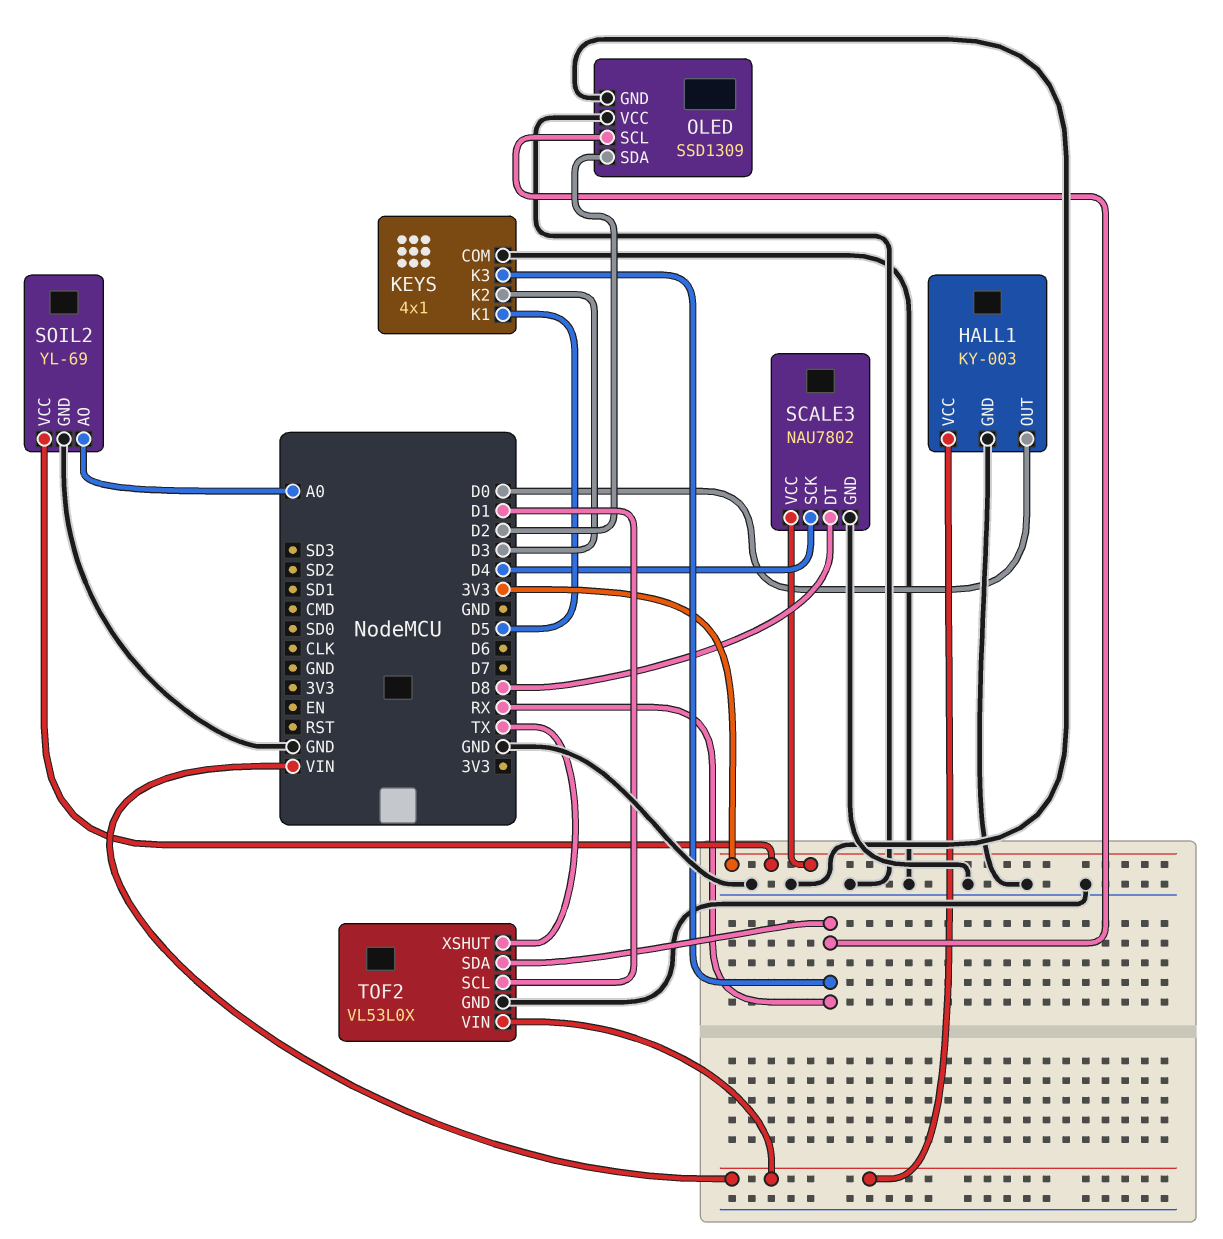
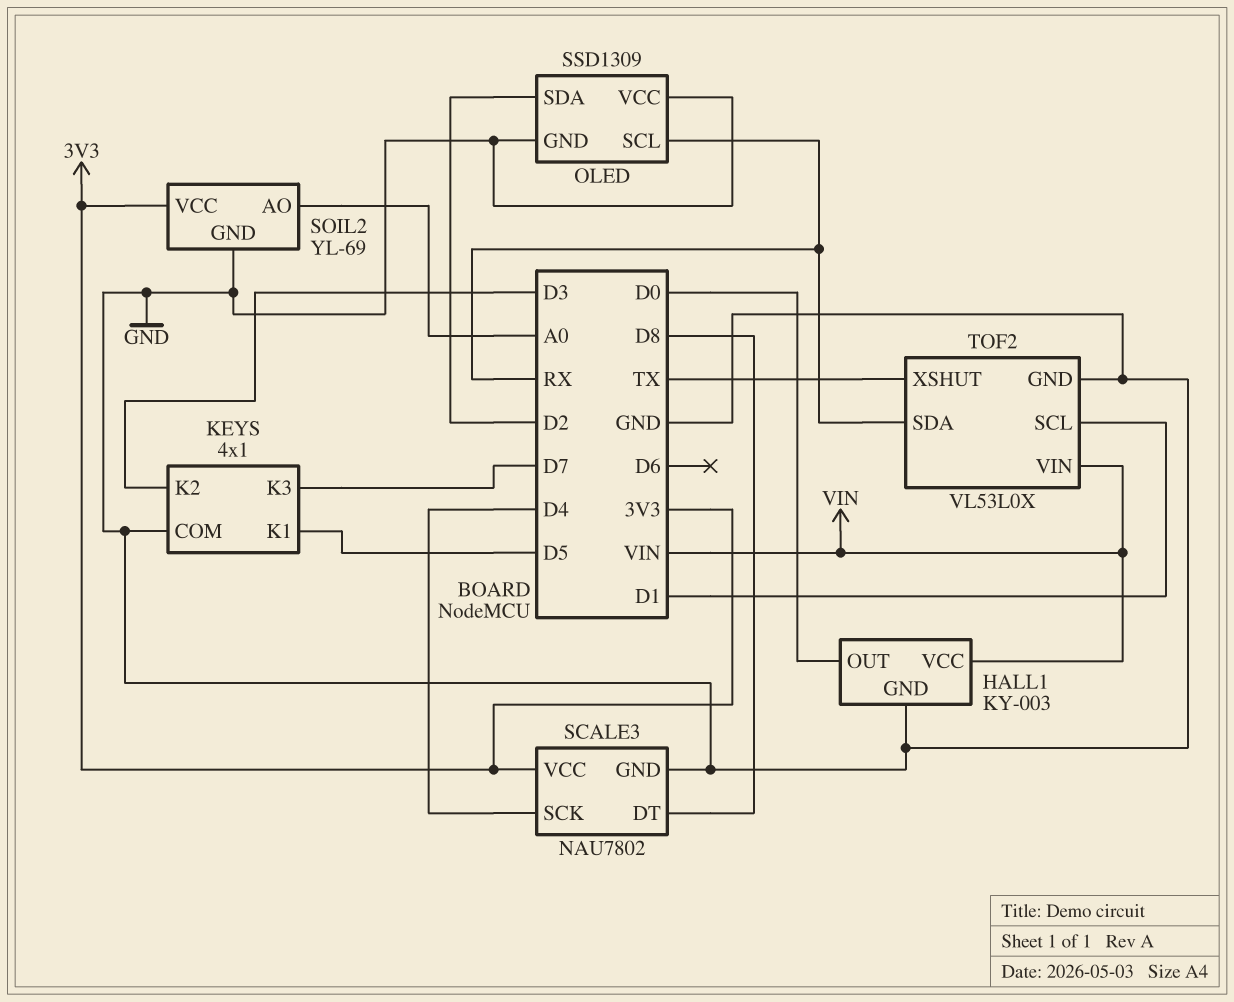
KEYS pin K3: RX -> D7

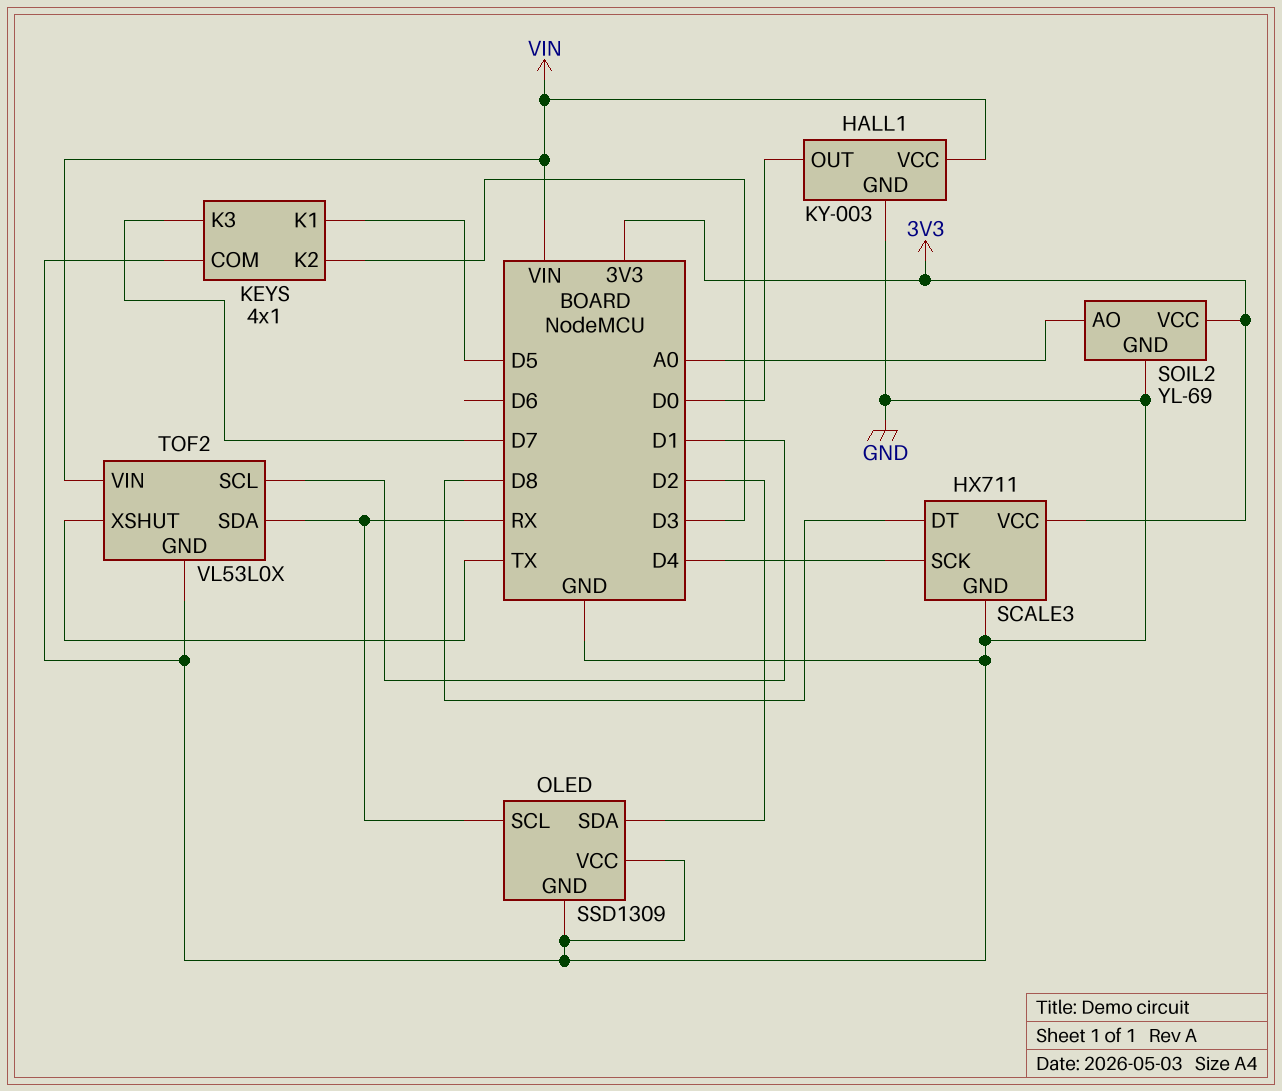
SCALE3: NAU7802 -> HX711

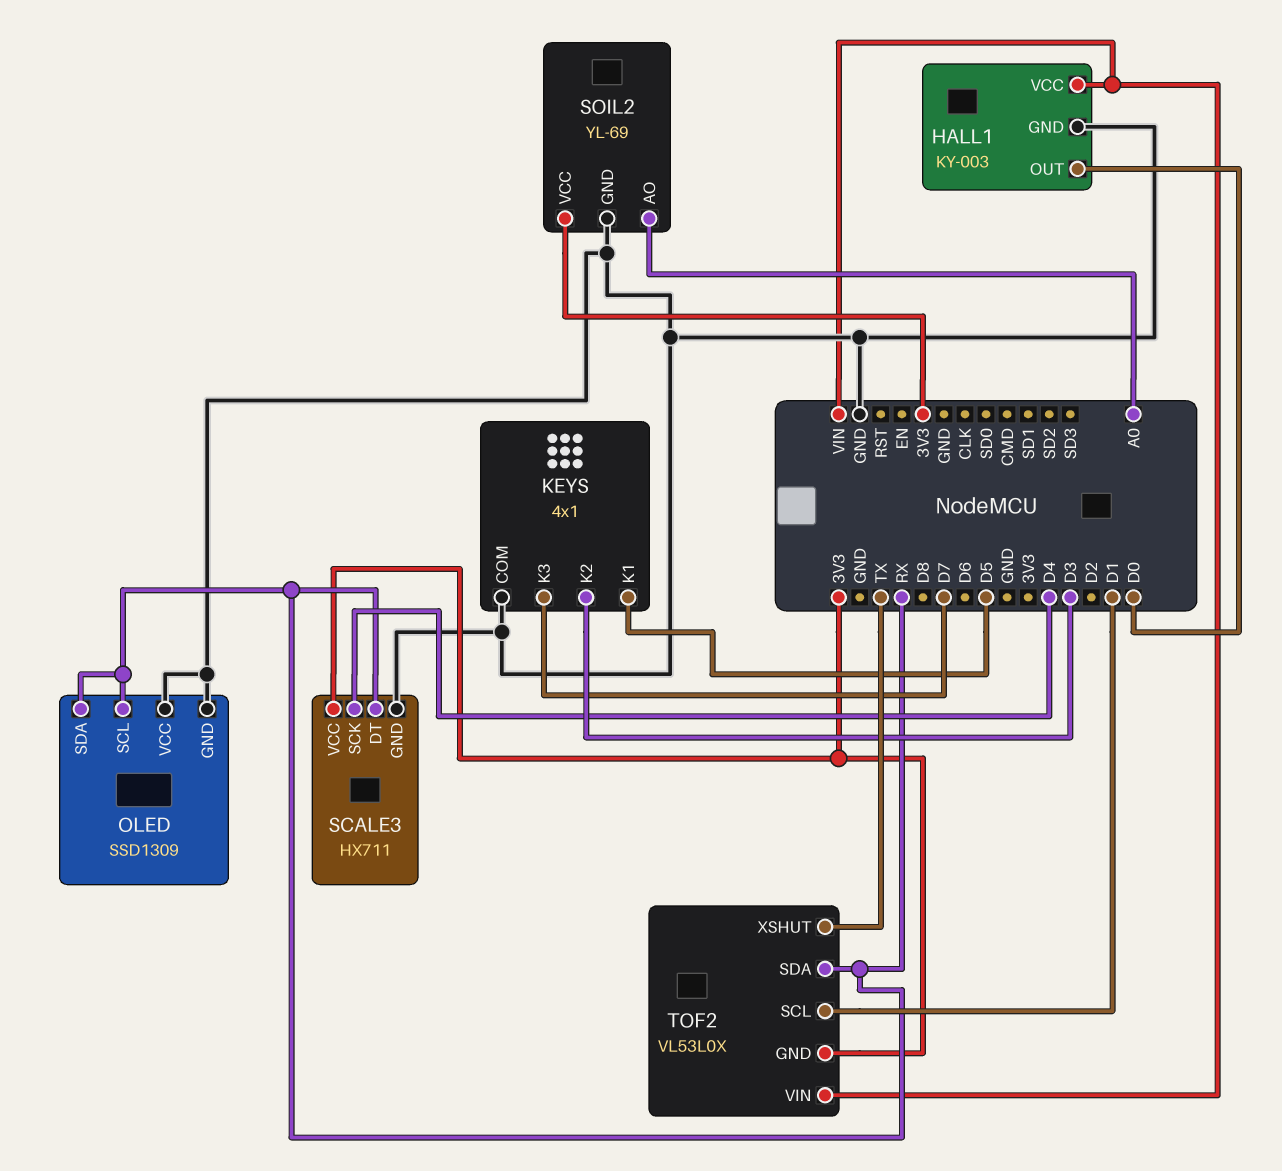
OLED pin SDA: D2 -> RX
SCALE3 pin DT: D8 -> RX
TOF2 pin GND: GND -> 3V3

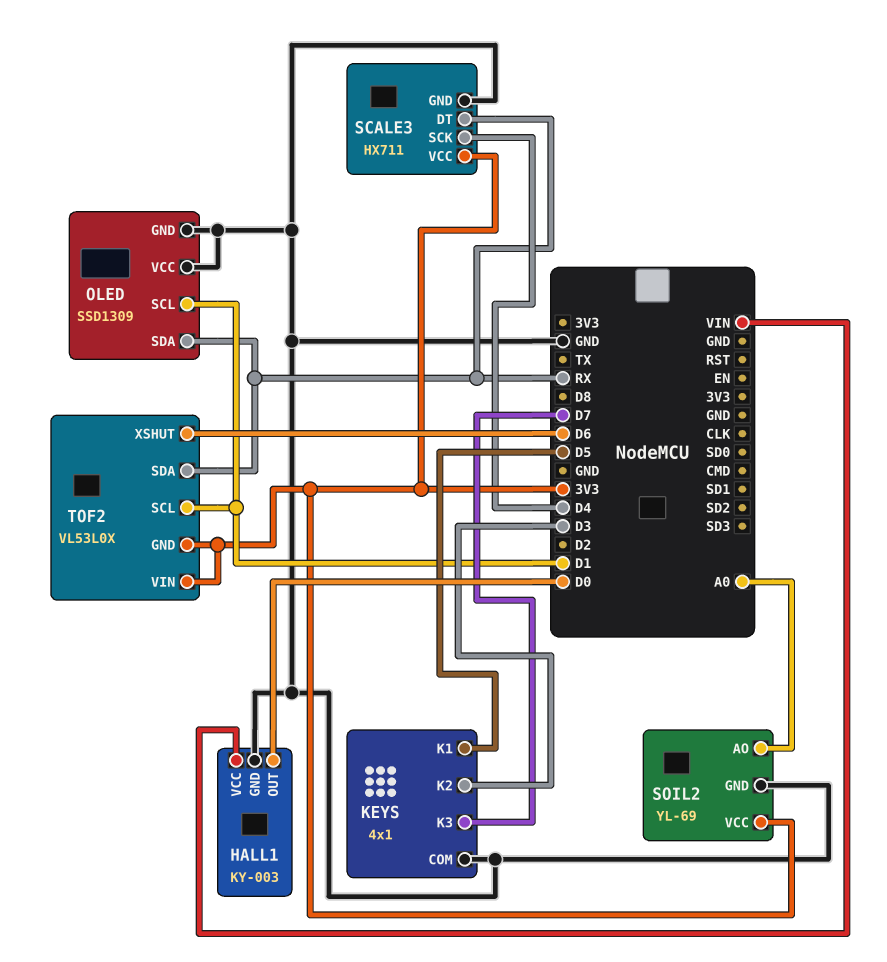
OLED pin SCL: RX -> D1
TOF2 pin VIN: VIN -> 3V3
TOF2 pin XSHUT: TX -> D6

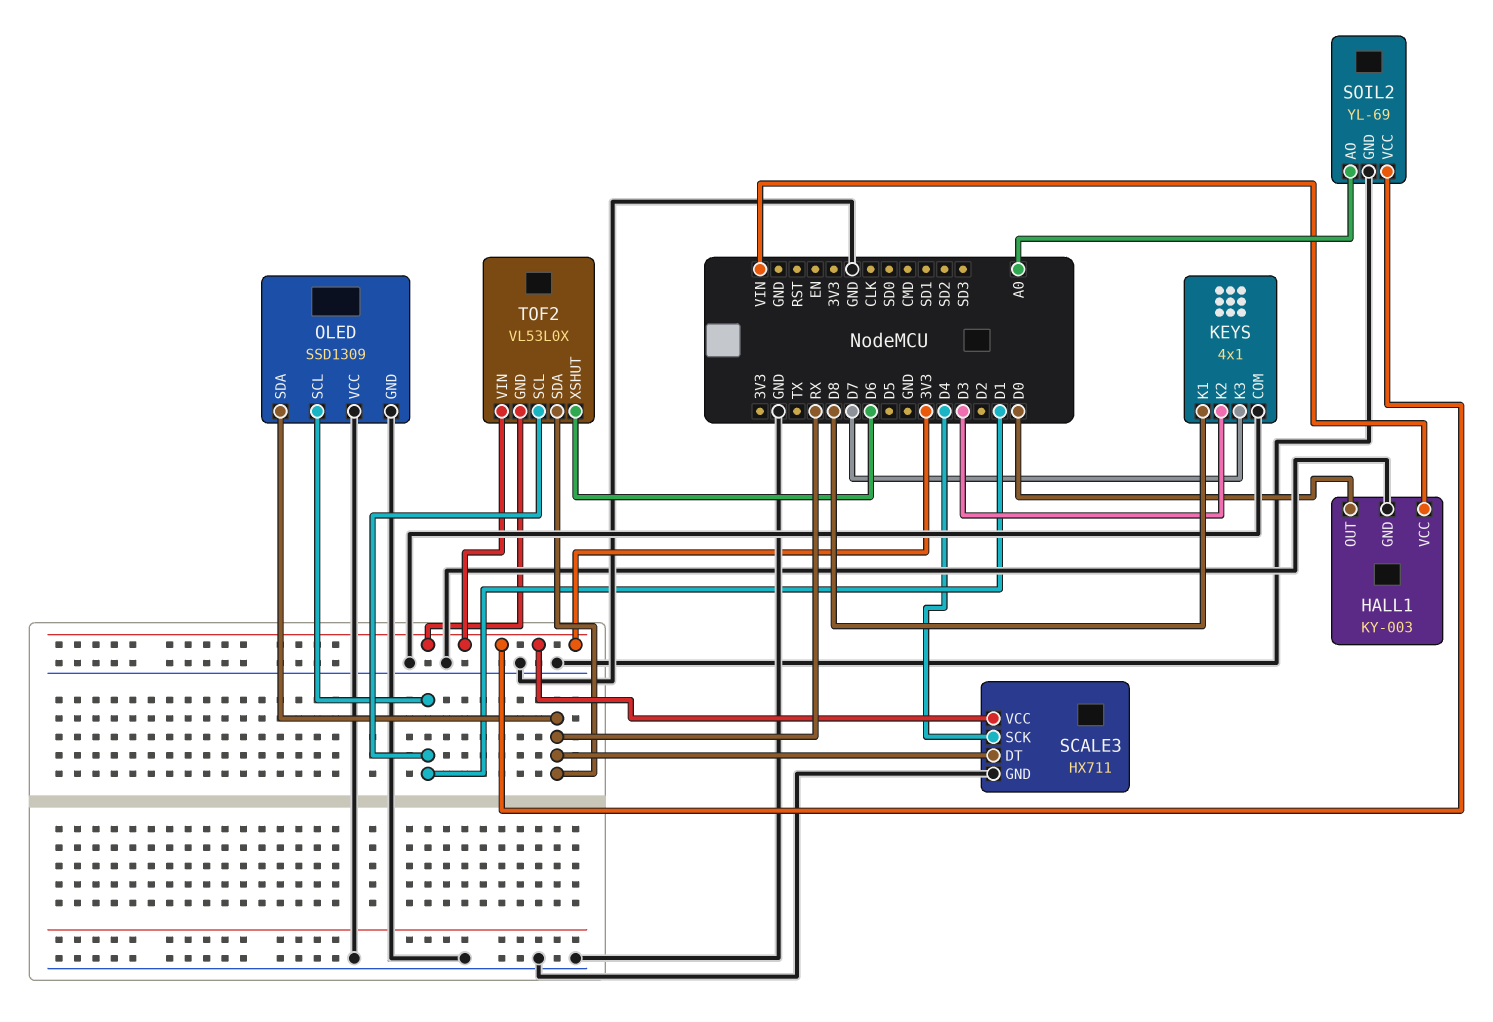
KEYS pin K1: D5 -> D8

